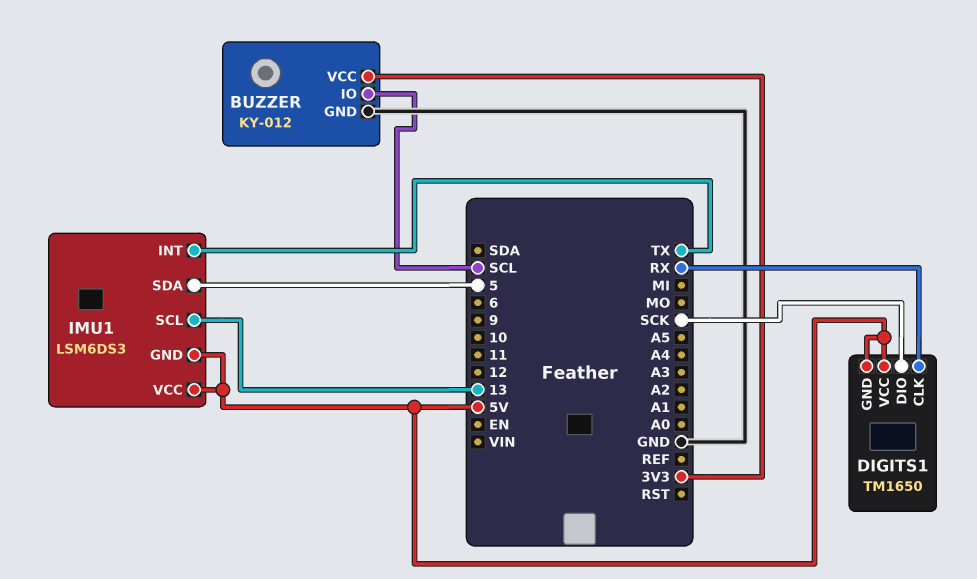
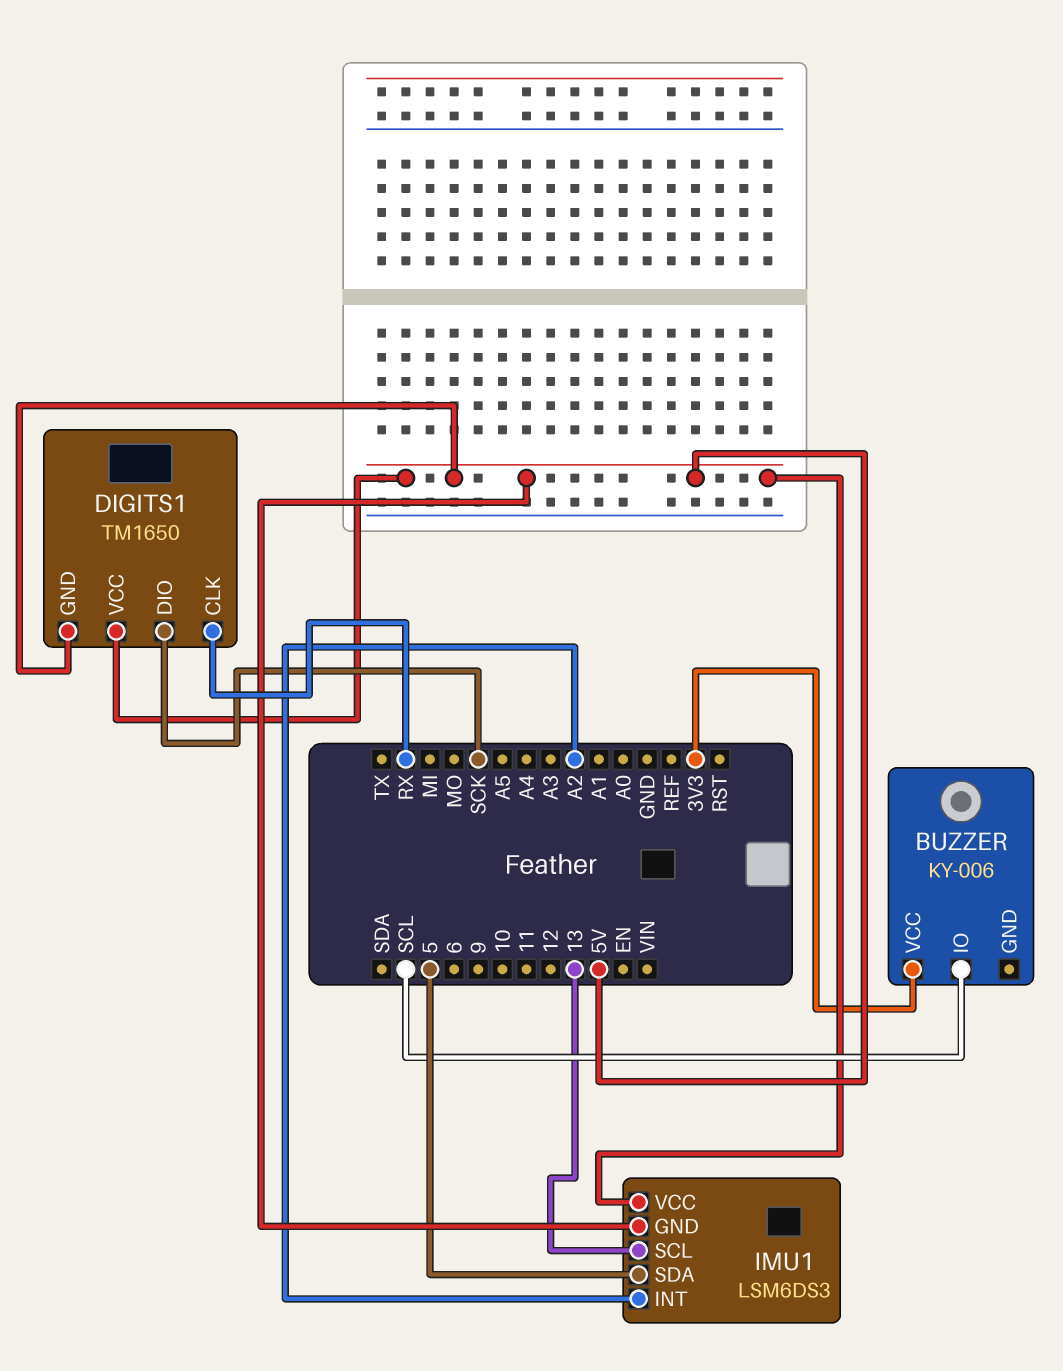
BUZZER: KY-012 -> KY-006
BUZZER pin GND: GND -> none
IMU1 pin INT: TX -> A2

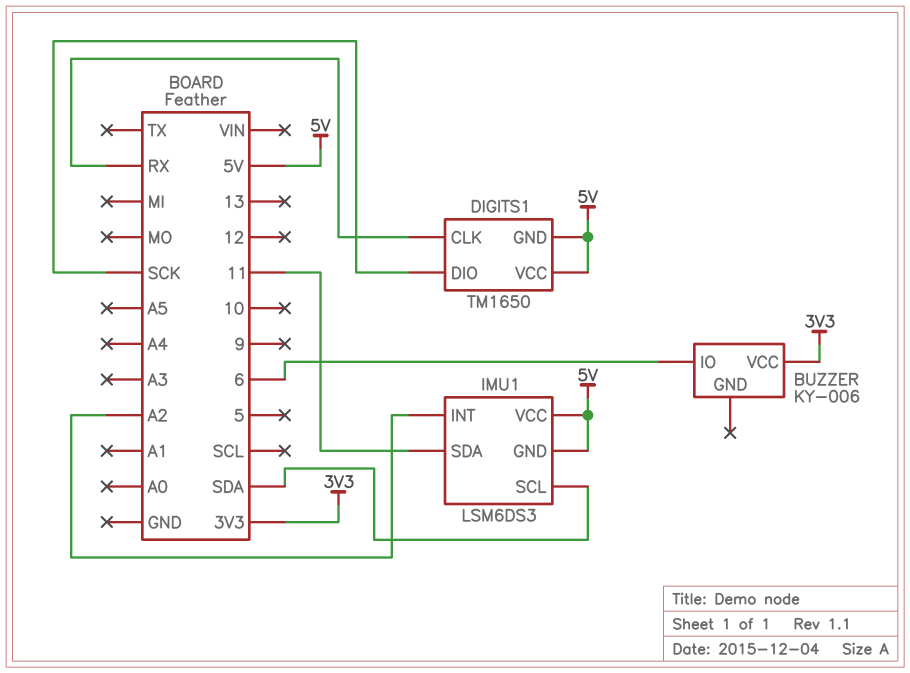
BUZZER pin IO: SCL -> 6
IMU1 pin SCL: 13 -> SDA
IMU1 pin SDA: 5 -> 11

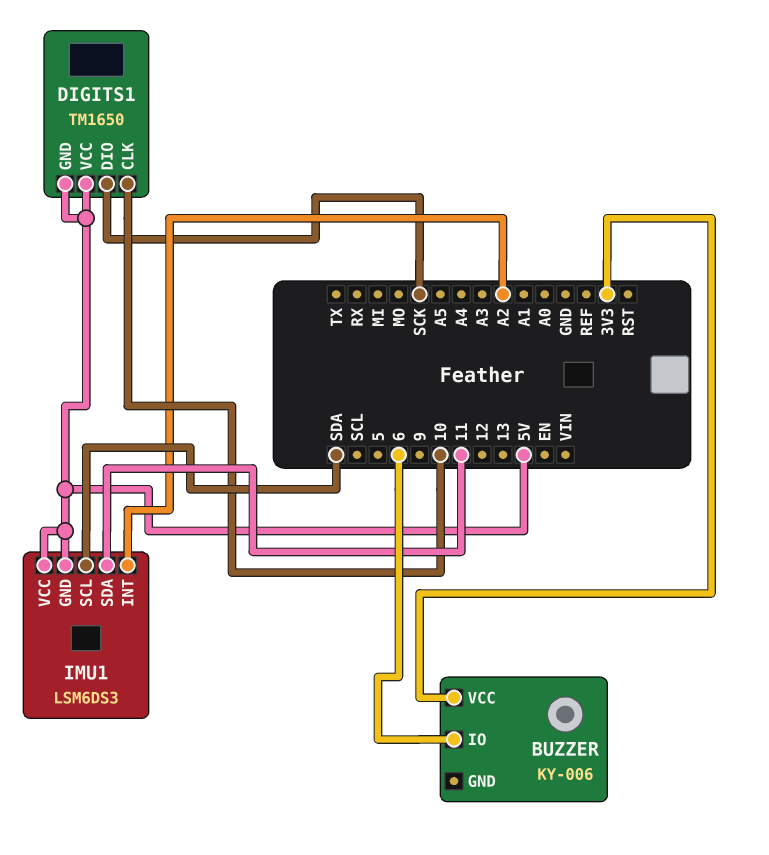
DIGITS1 pin CLK: RX -> 10

